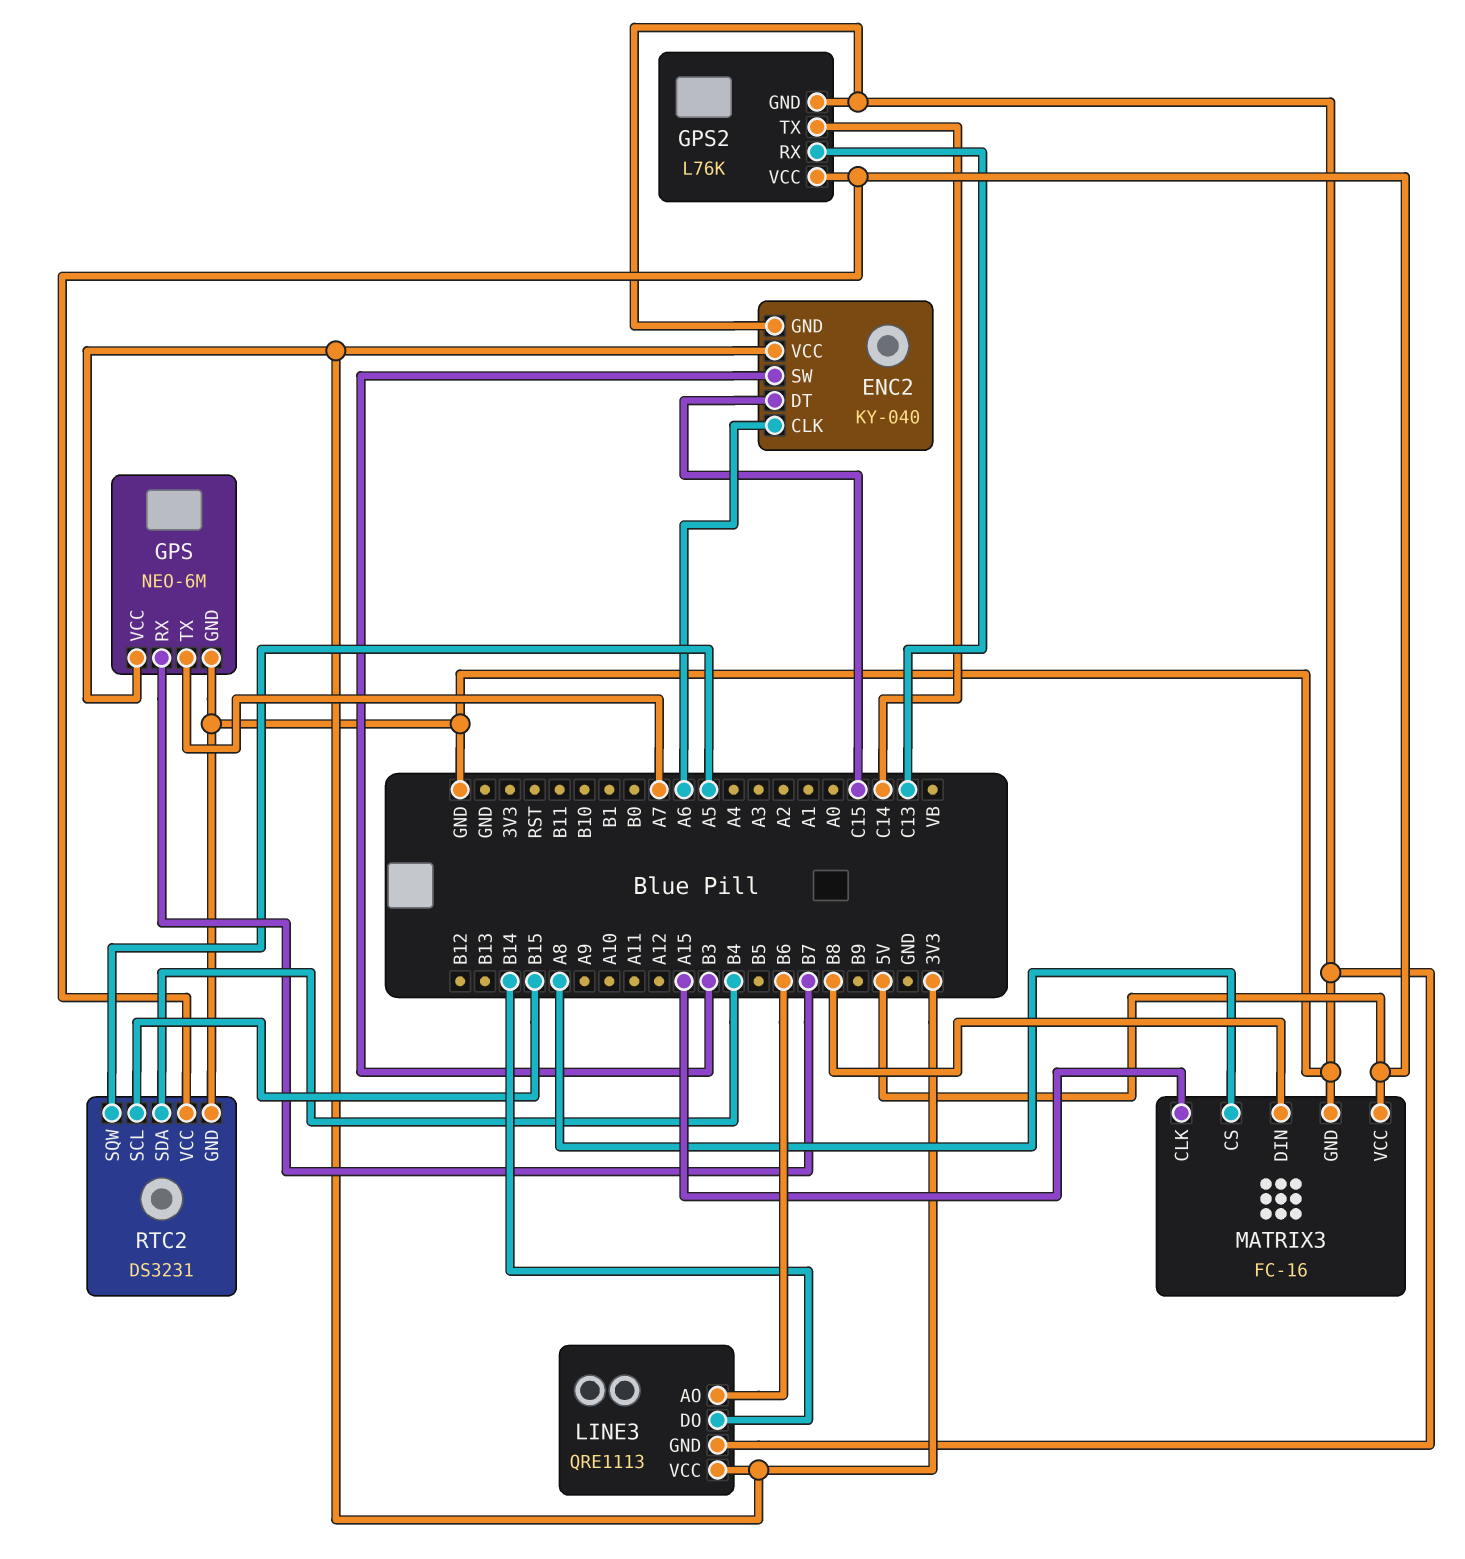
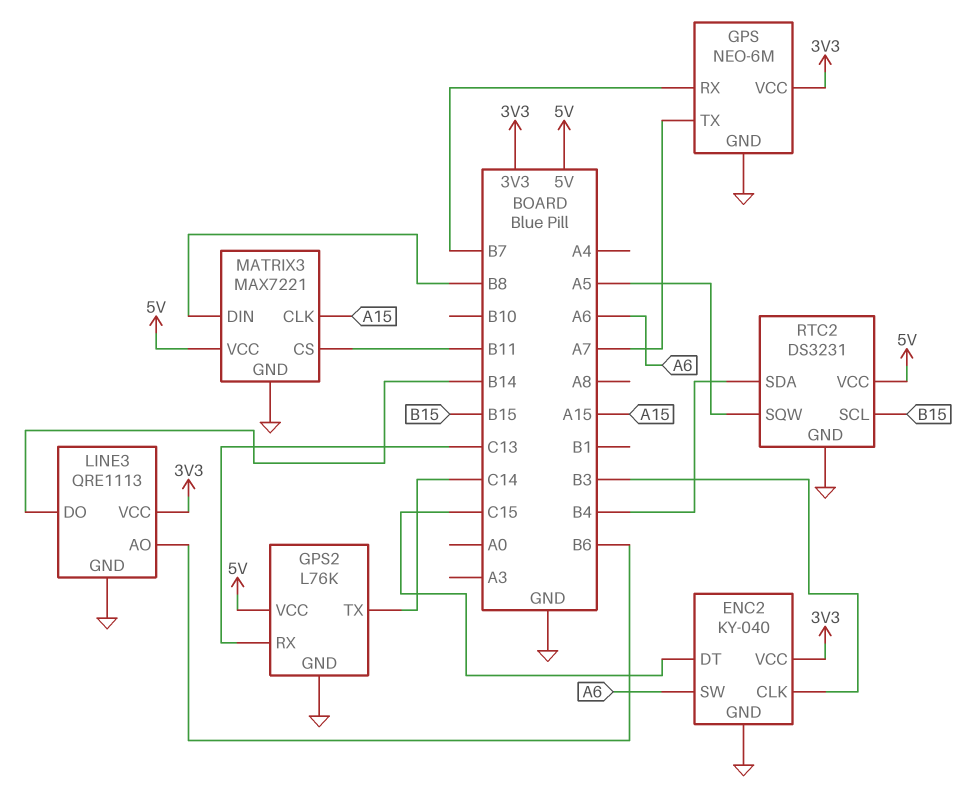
ENC2 pin CLK: A6 -> B3
ENC2 pin SW: B3 -> A6
MATRIX3: FC-16 -> MAX7221
MATRIX3 pin CS: A8 -> B11

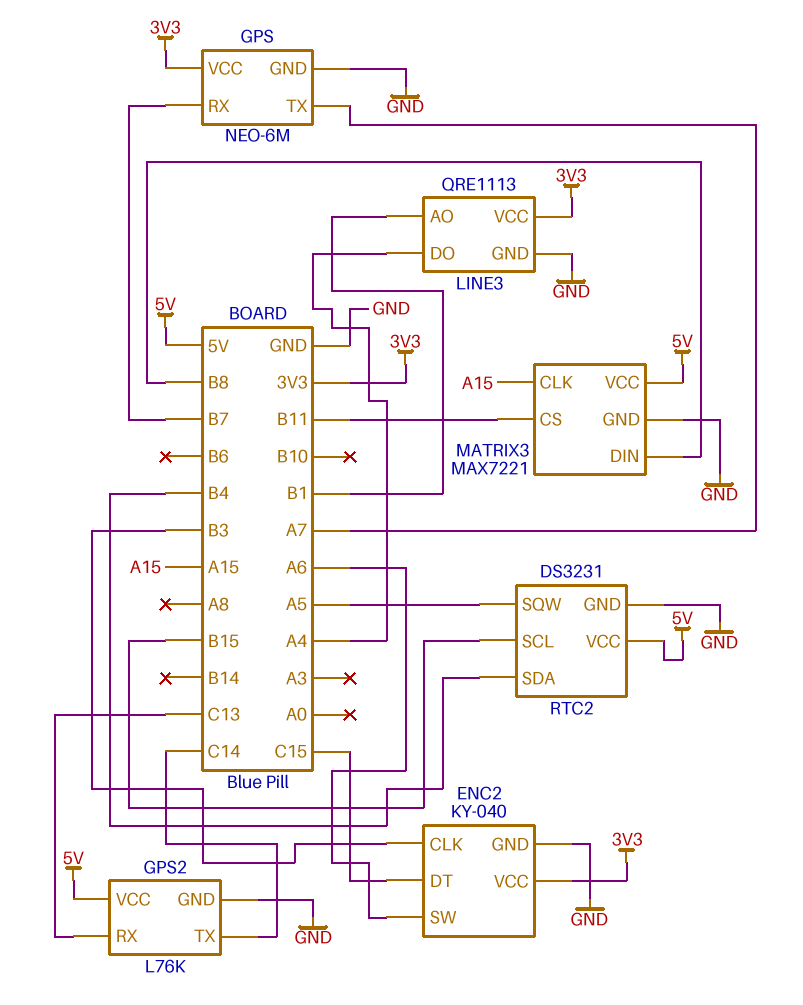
LINE3 pin AO: B6 -> B1
LINE3 pin DO: B14 -> A4

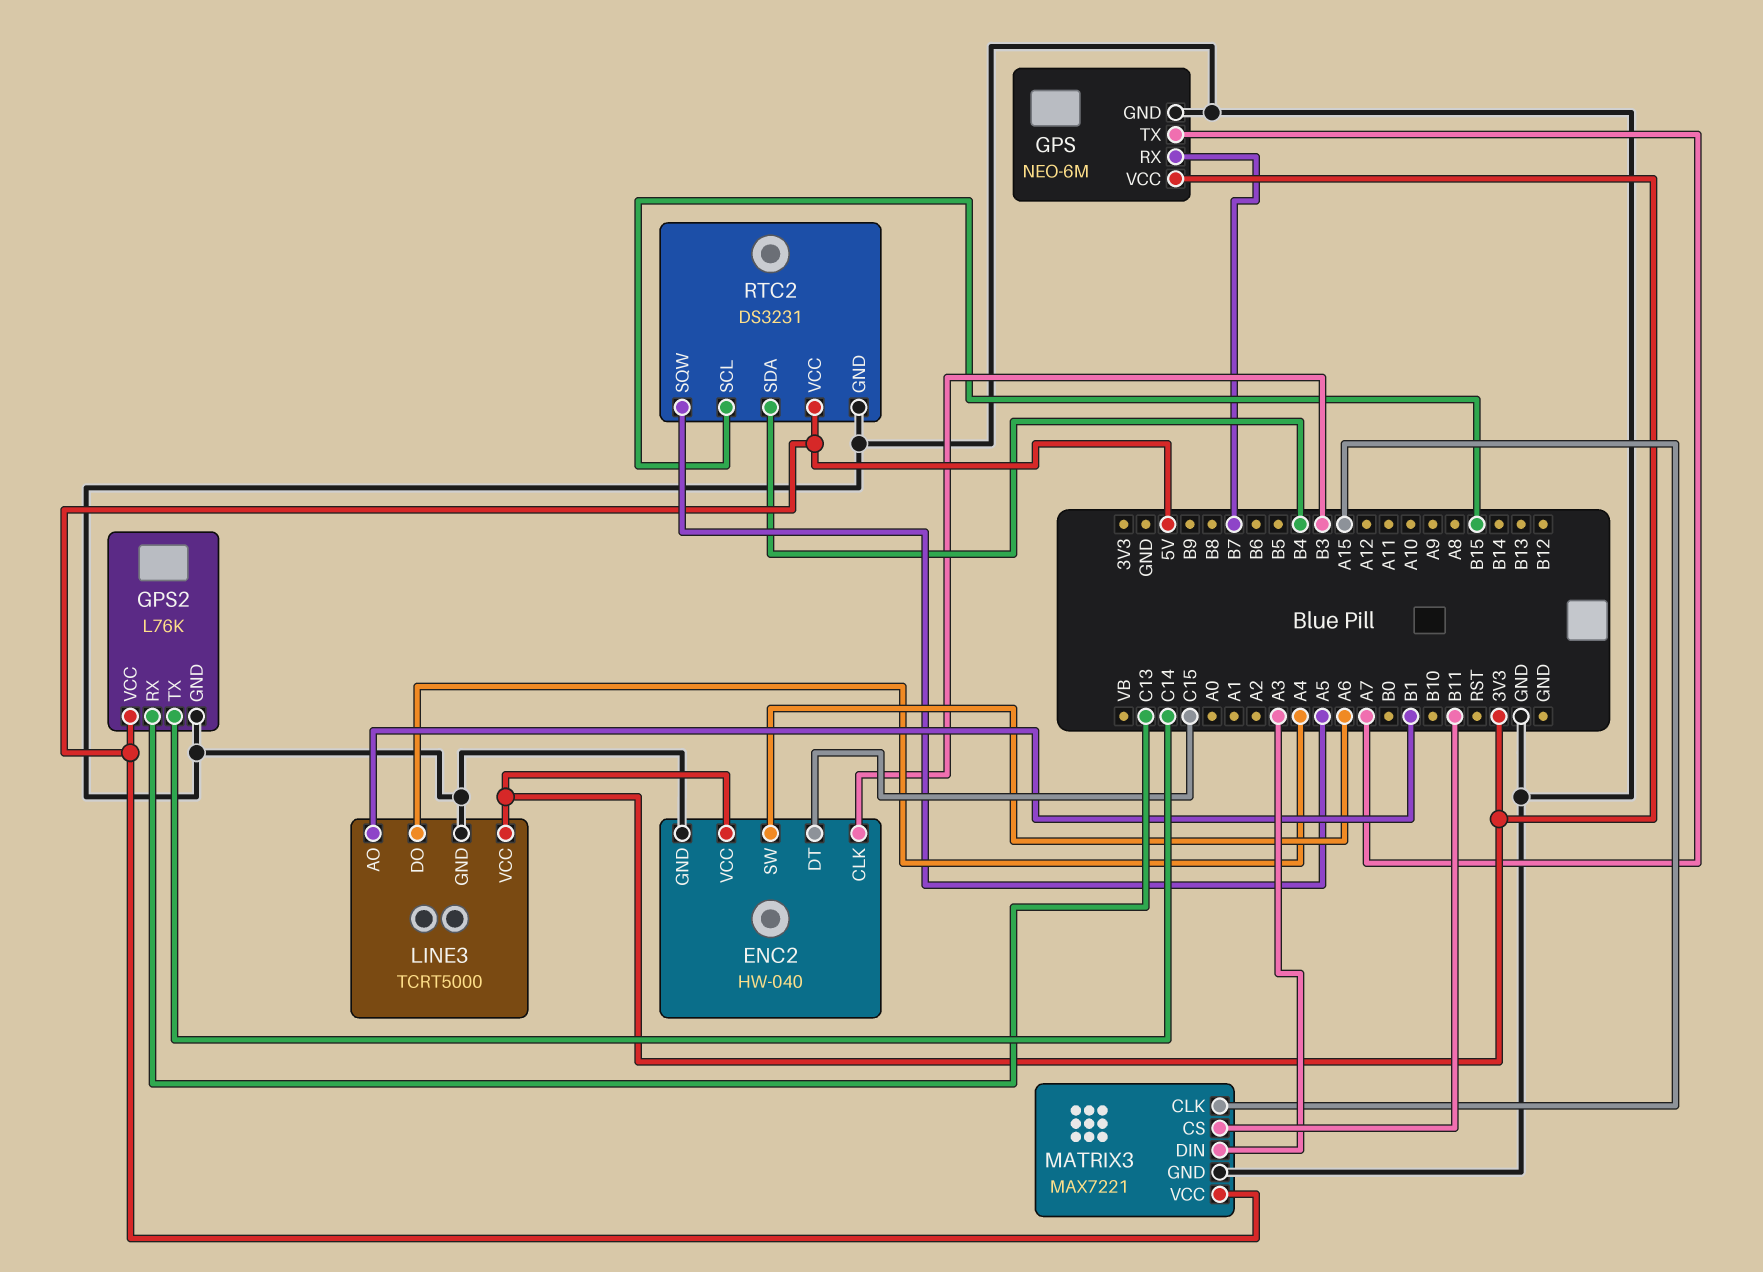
ENC2: KY-040 -> HW-040
LINE3: QRE1113 -> TCRT5000
MATRIX3 pin DIN: B8 -> A3

